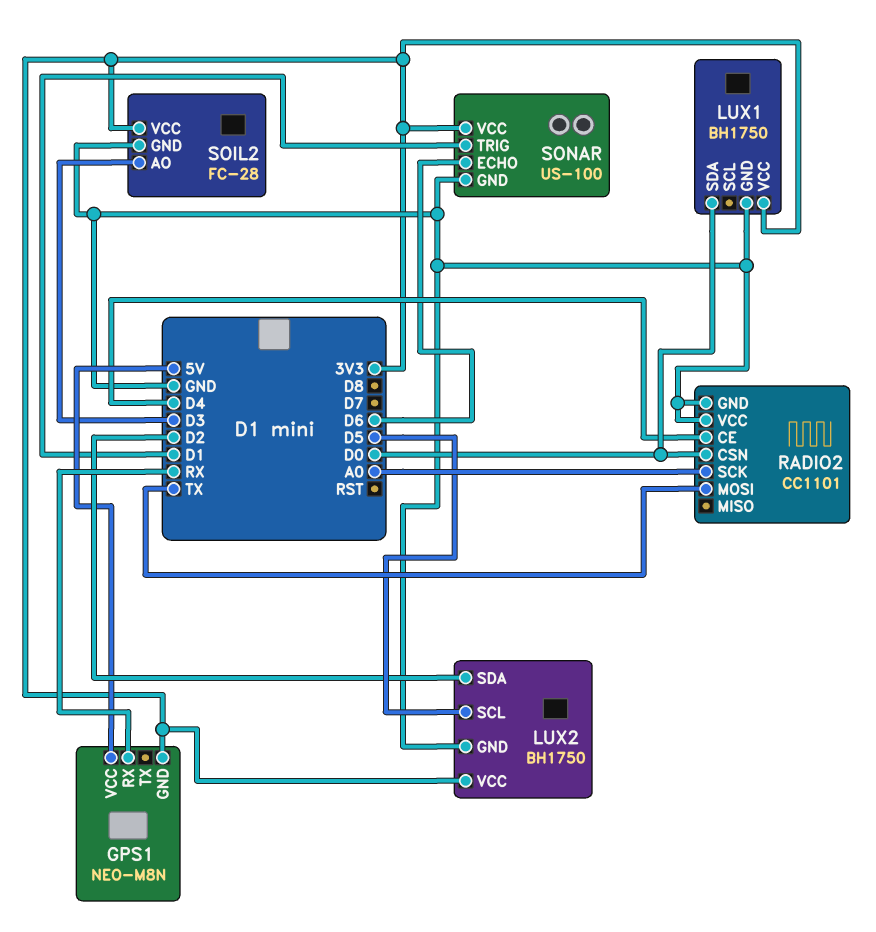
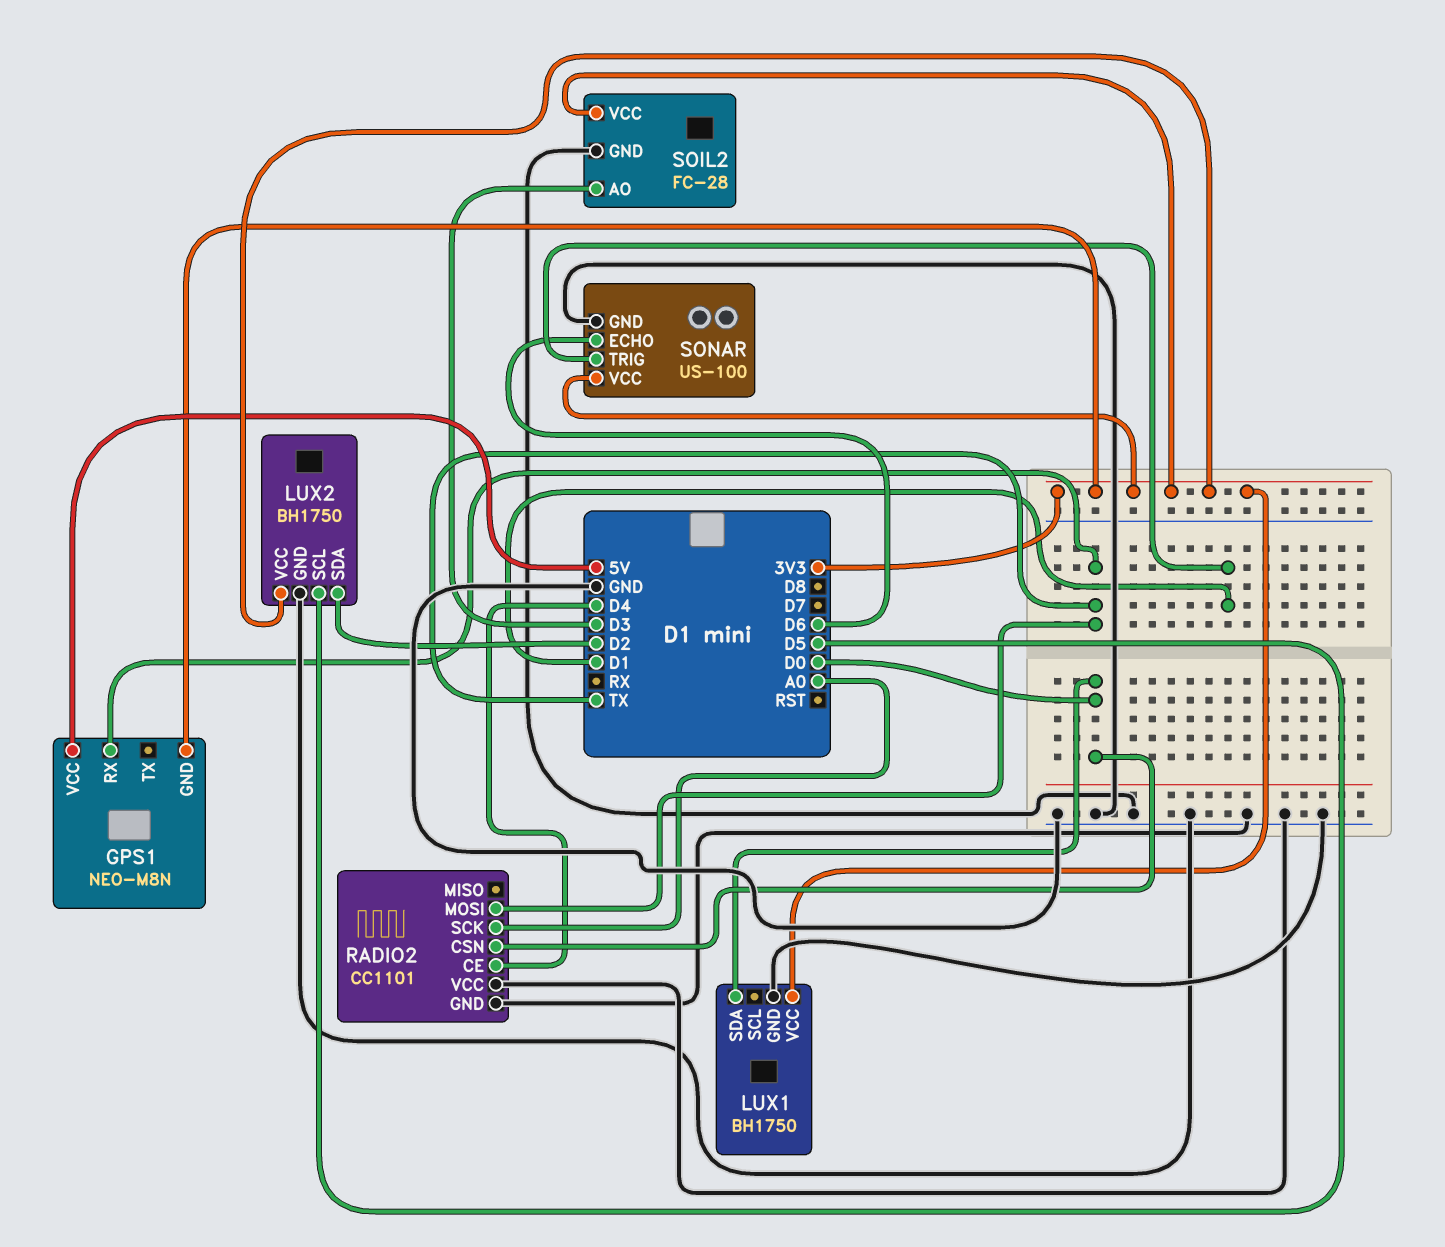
GPS1 pin RX: RX -> TX

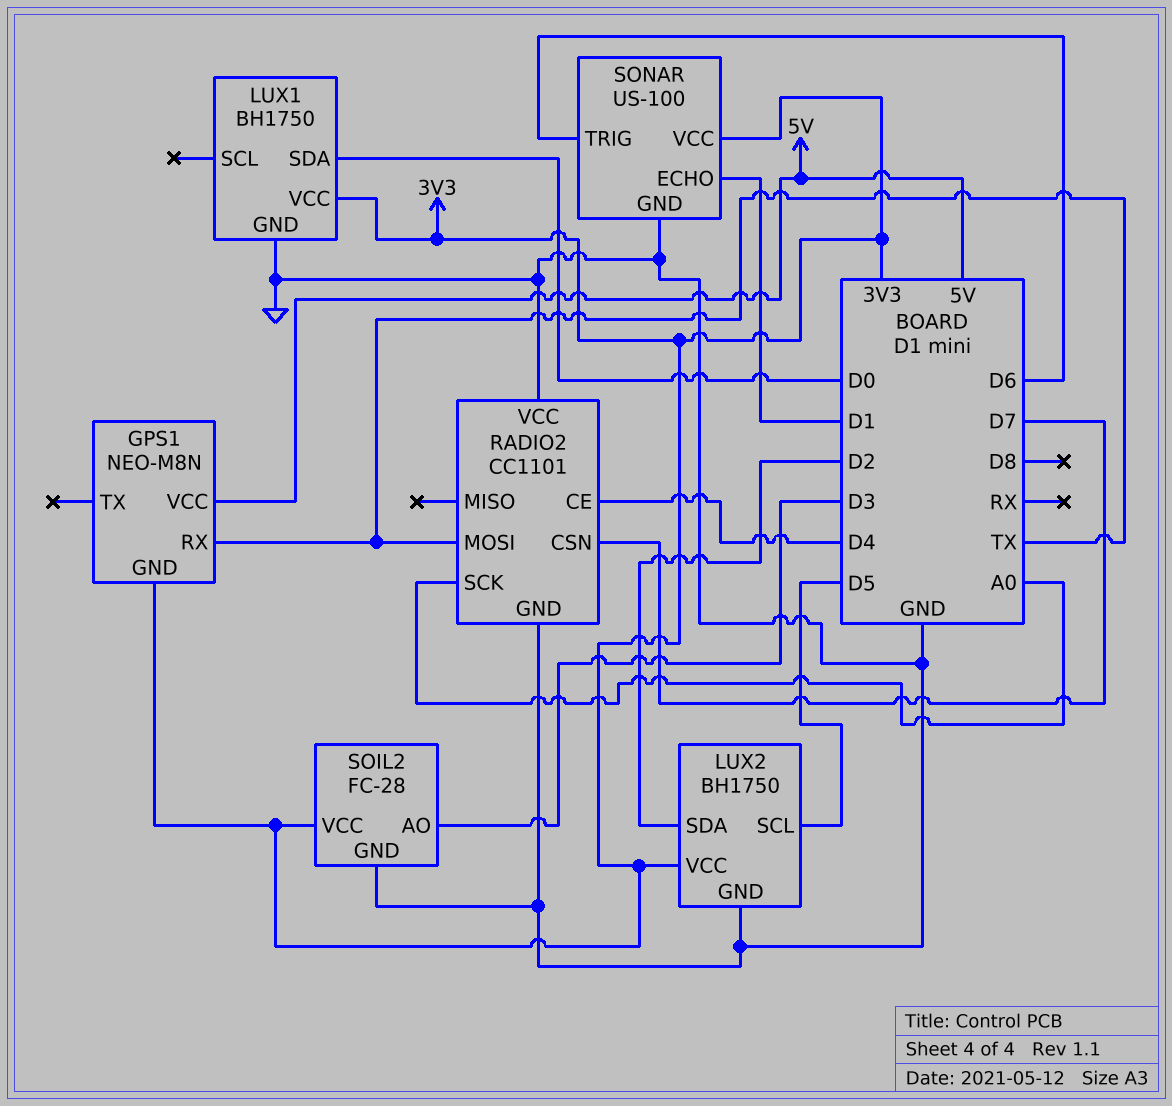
RADIO2 pin CSN: D0 -> D7
SONAR pin ECHO: D6 -> D1
SONAR pin TRIG: D1 -> D6

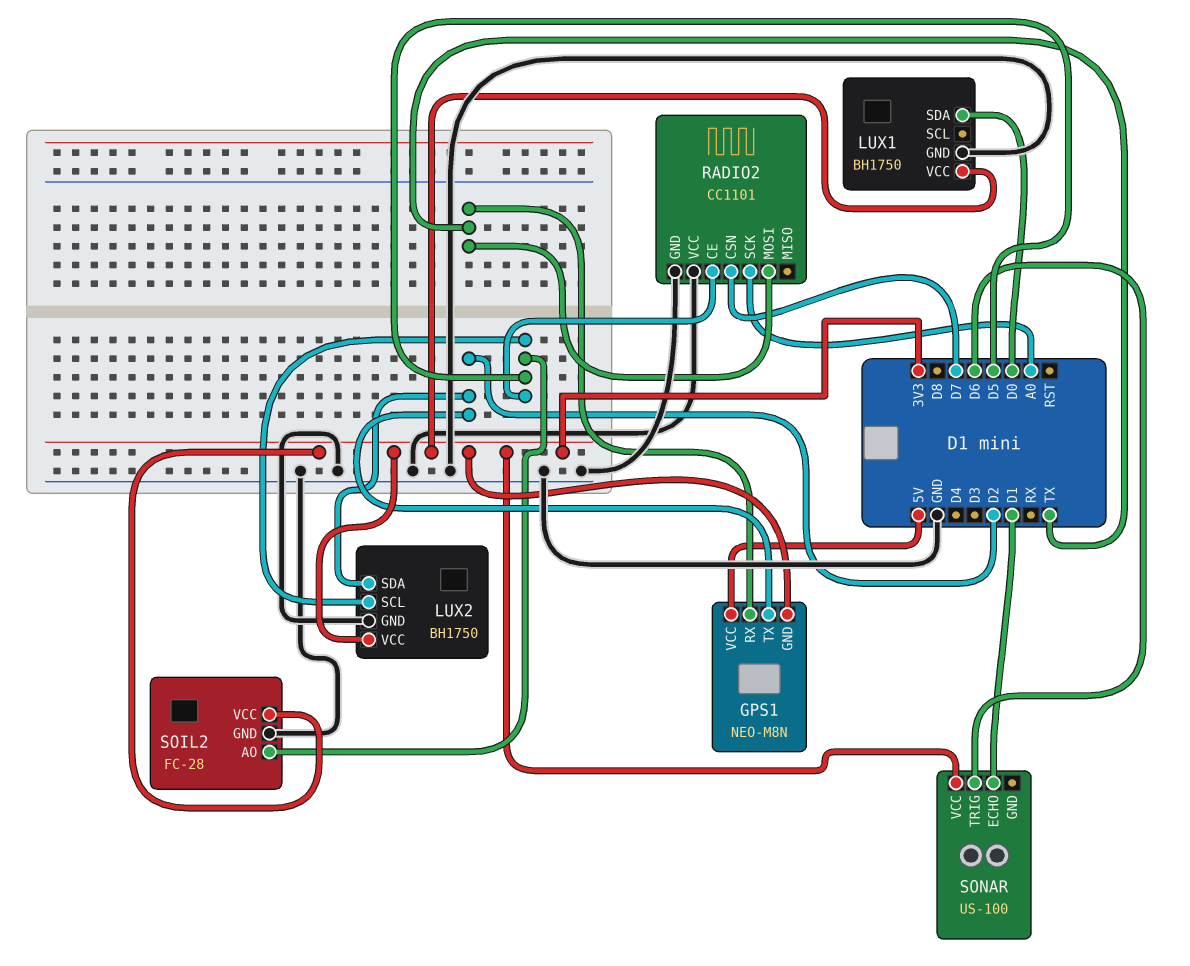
GPS1 pin TX: none -> D2
RADIO2 pin CE: D4 -> D5
SOIL2 pin AO: D3 -> D5
SONAR pin GND: GND -> none

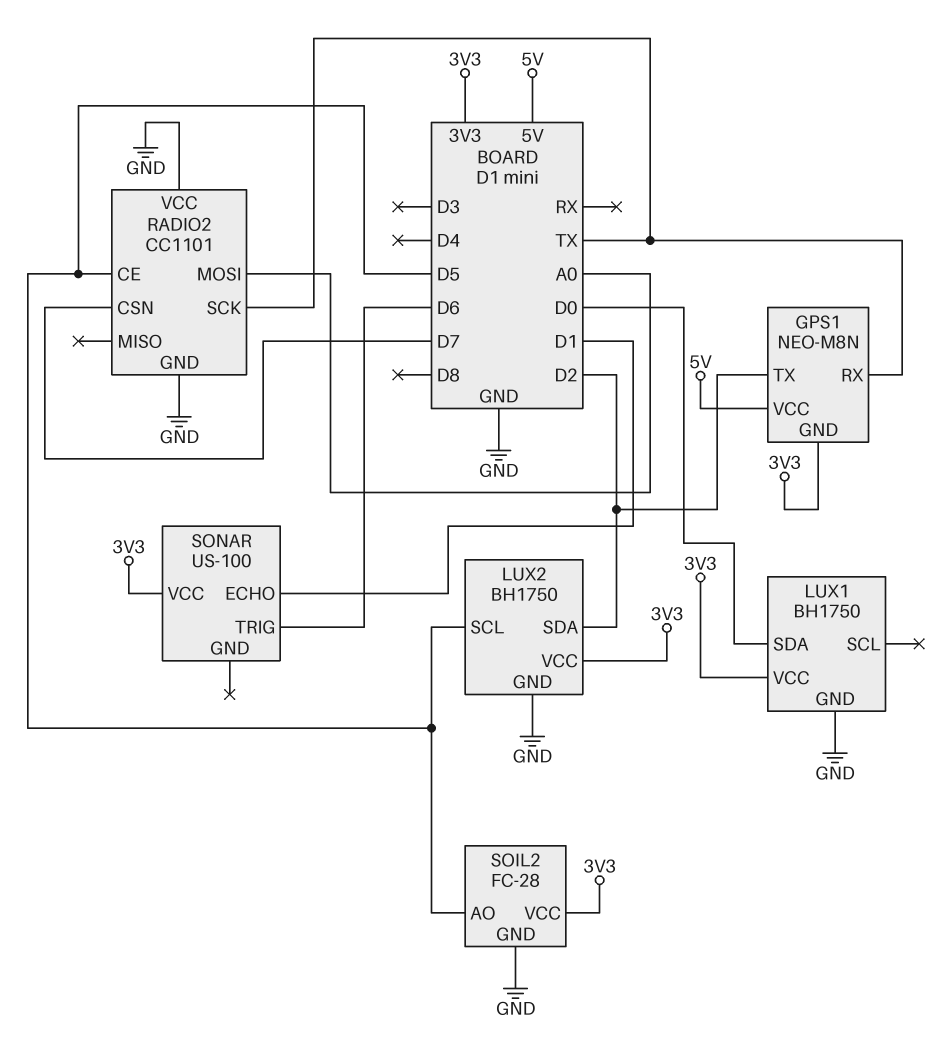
RADIO2 pin MOSI: TX -> A0
RADIO2 pin SCK: A0 -> TX

